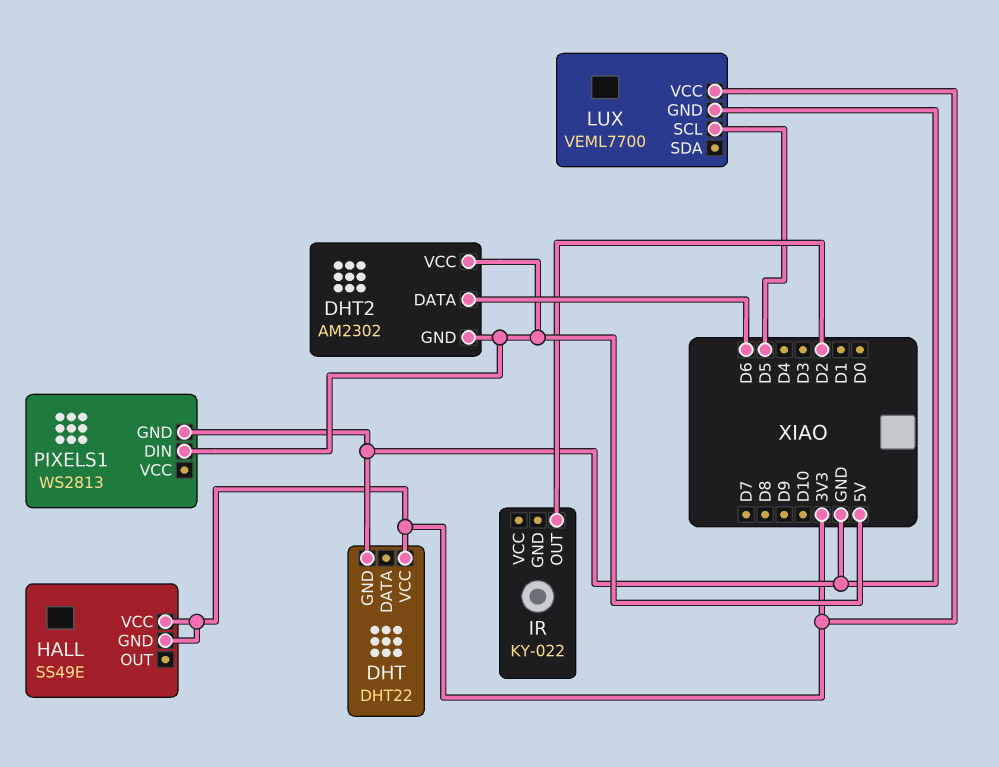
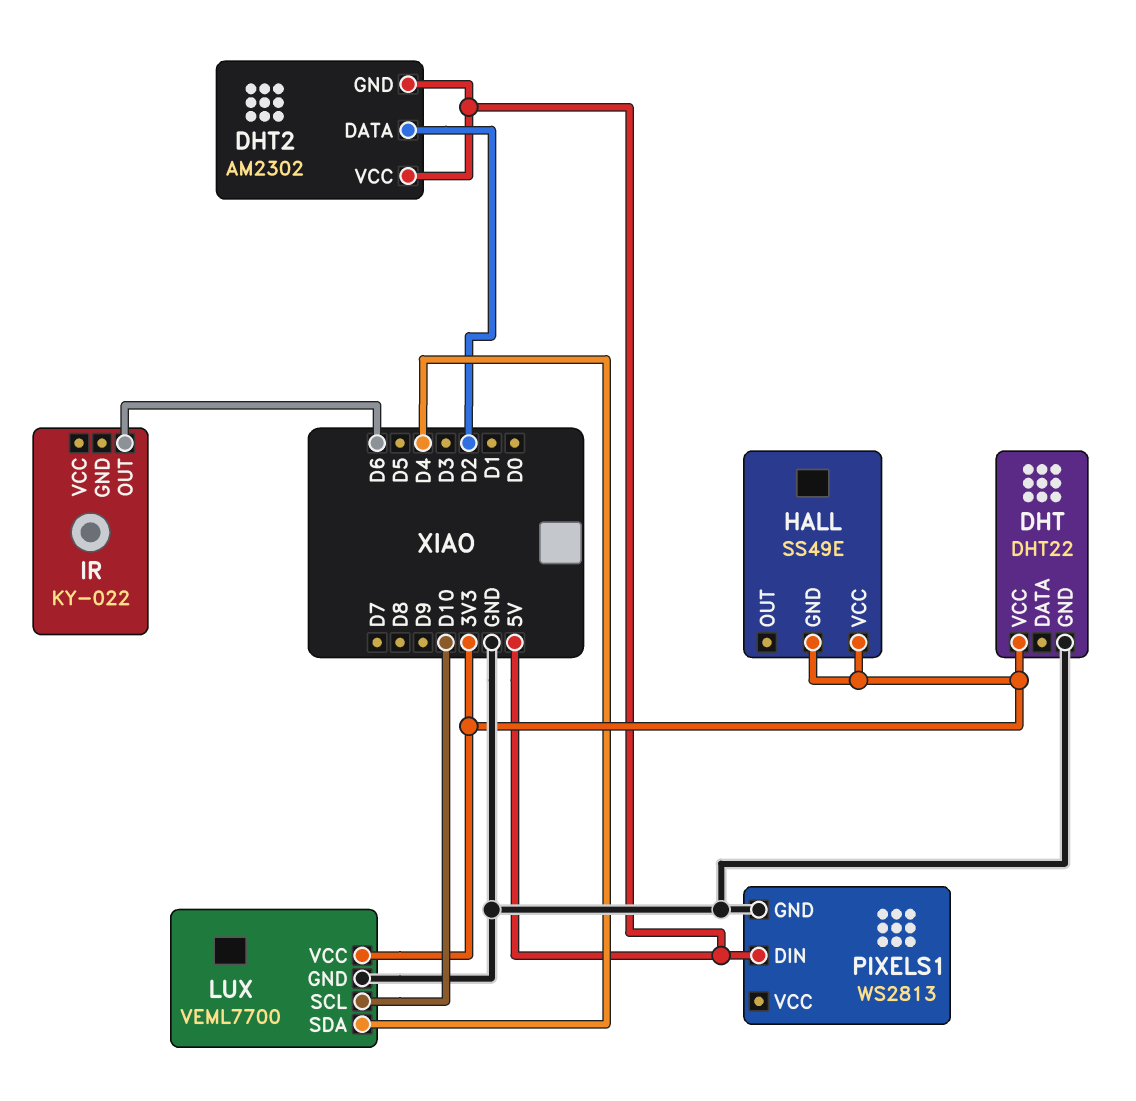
DHT2 pin DATA: D6 -> D2
IR pin OUT: D2 -> D6
LUX pin SCL: D5 -> D10
LUX pin SDA: none -> D4

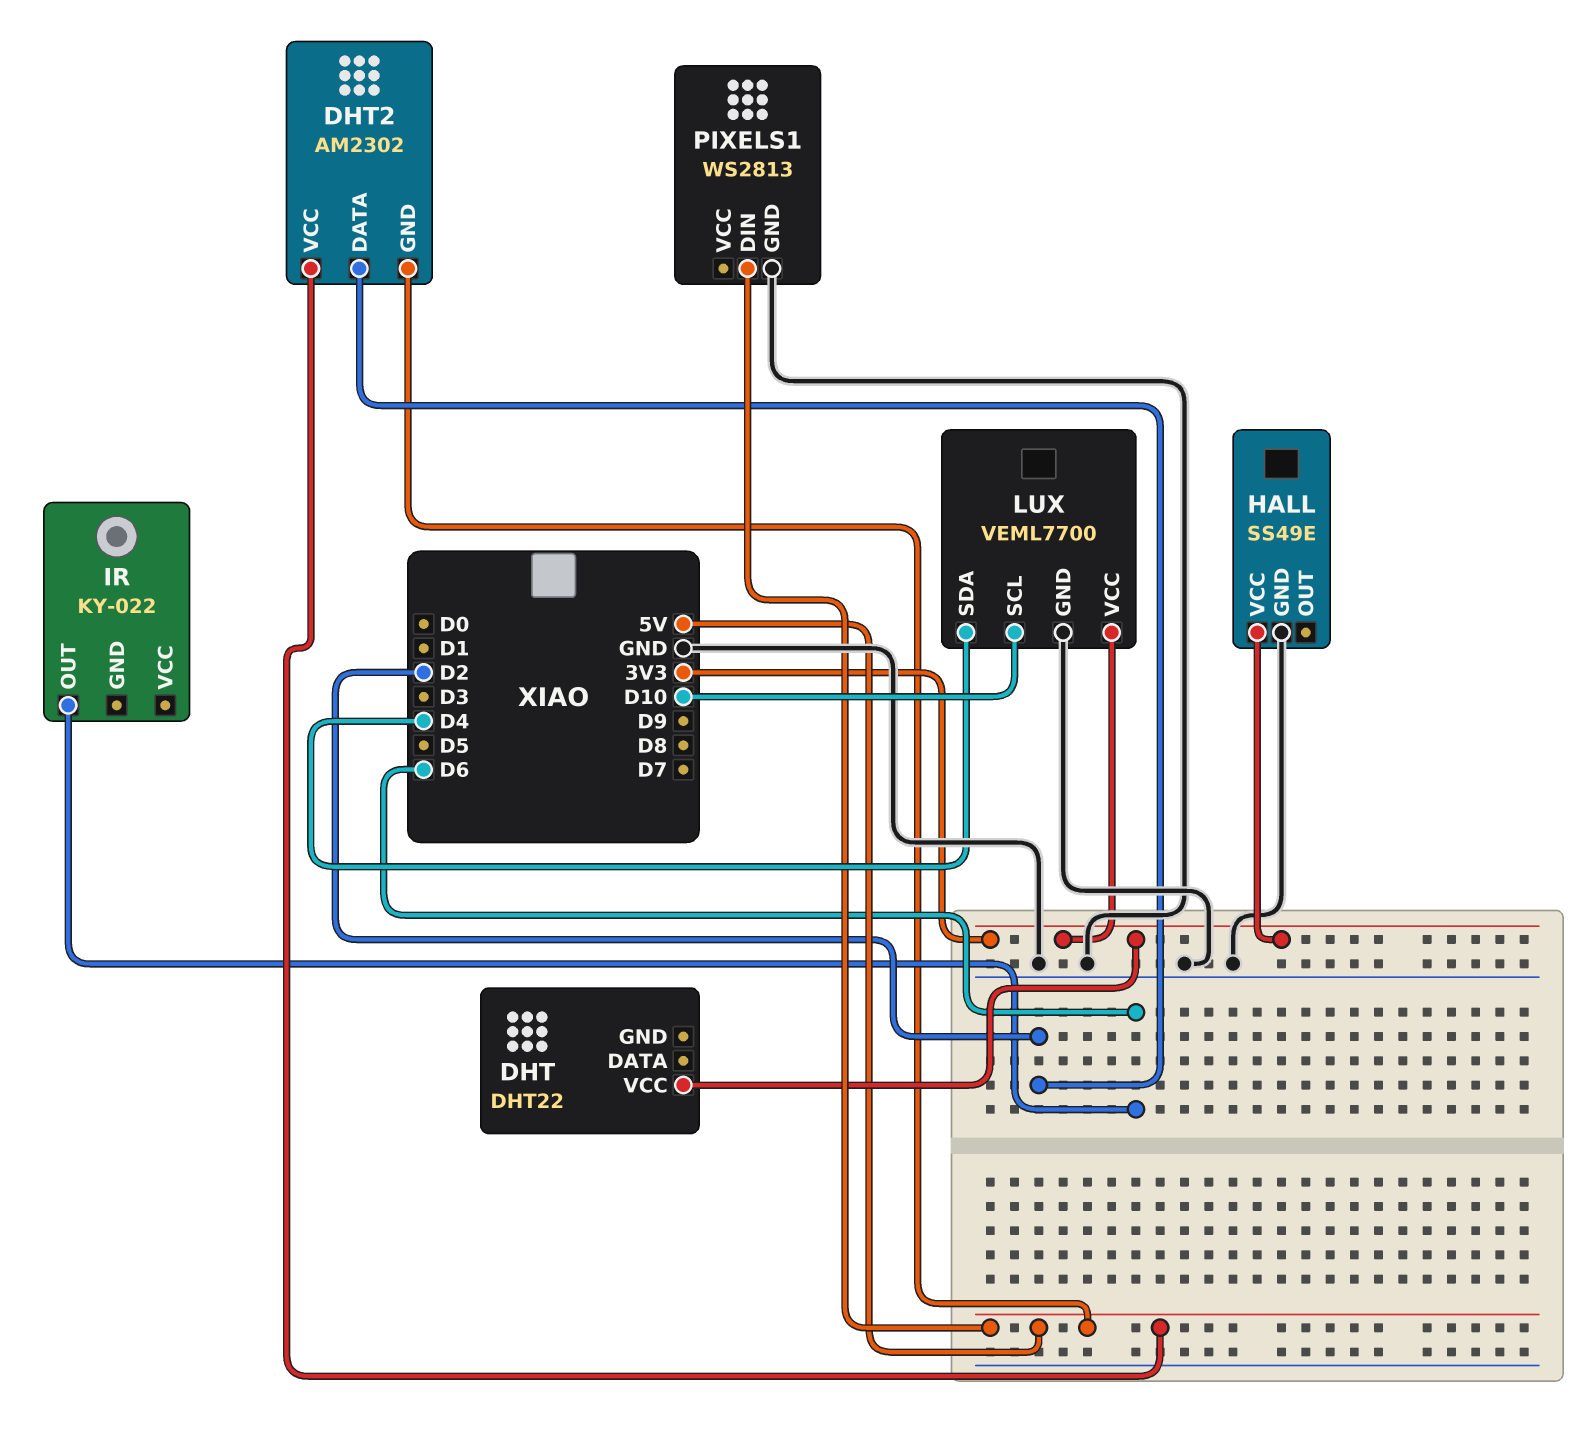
DHT pin GND: GND -> none
HALL pin GND: 3V3 -> GND

